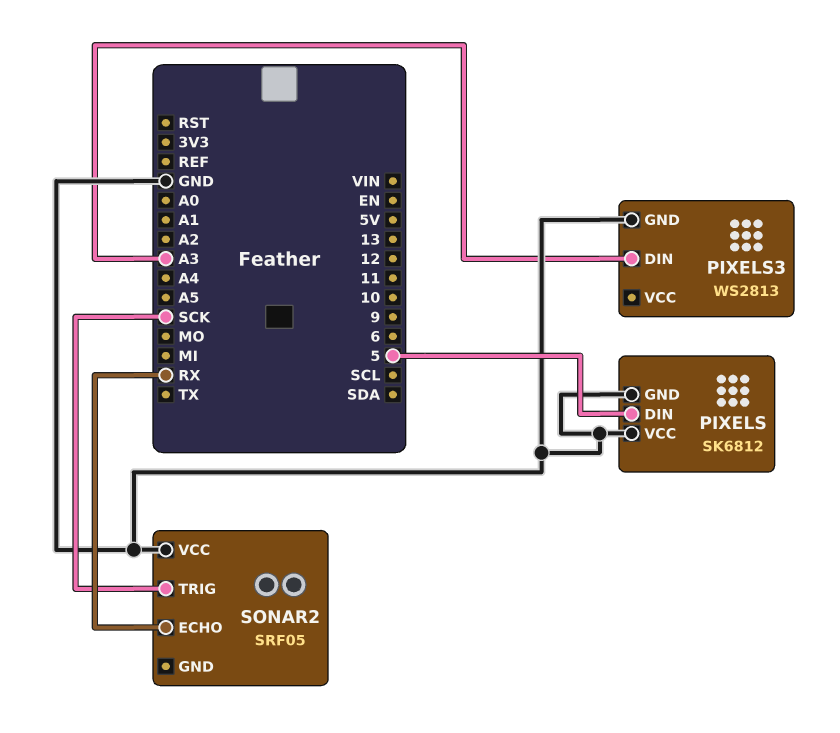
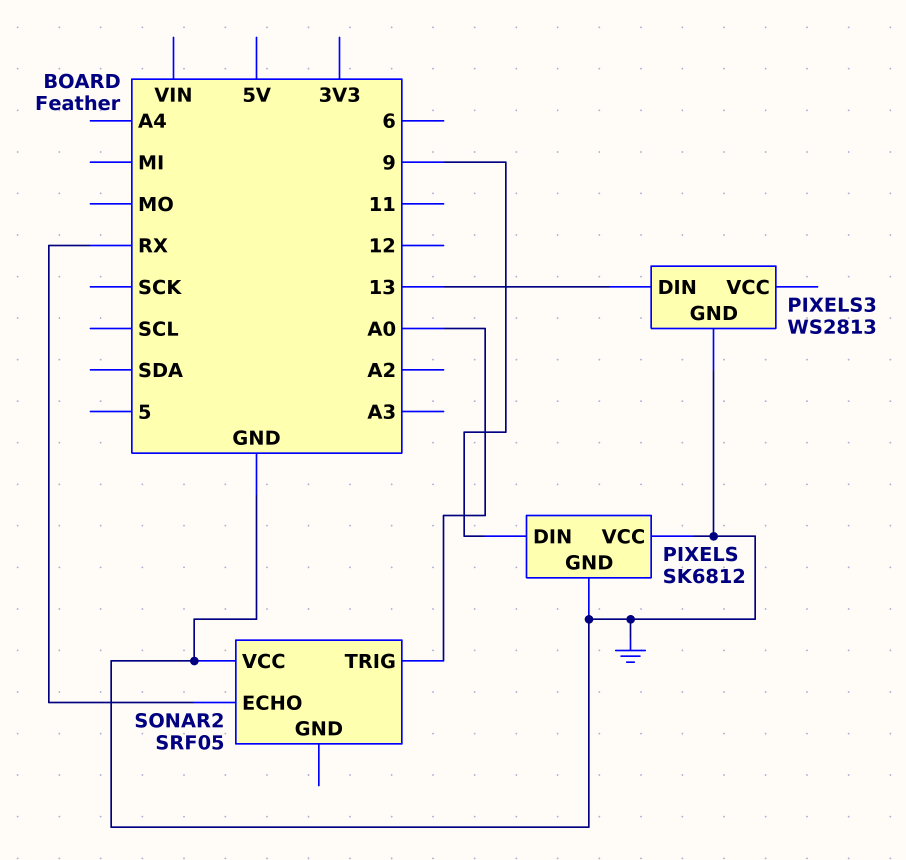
PIXELS pin DIN: 5 -> 9
PIXELS3 pin DIN: A3 -> 13
SONAR2 pin TRIG: SCK -> A0

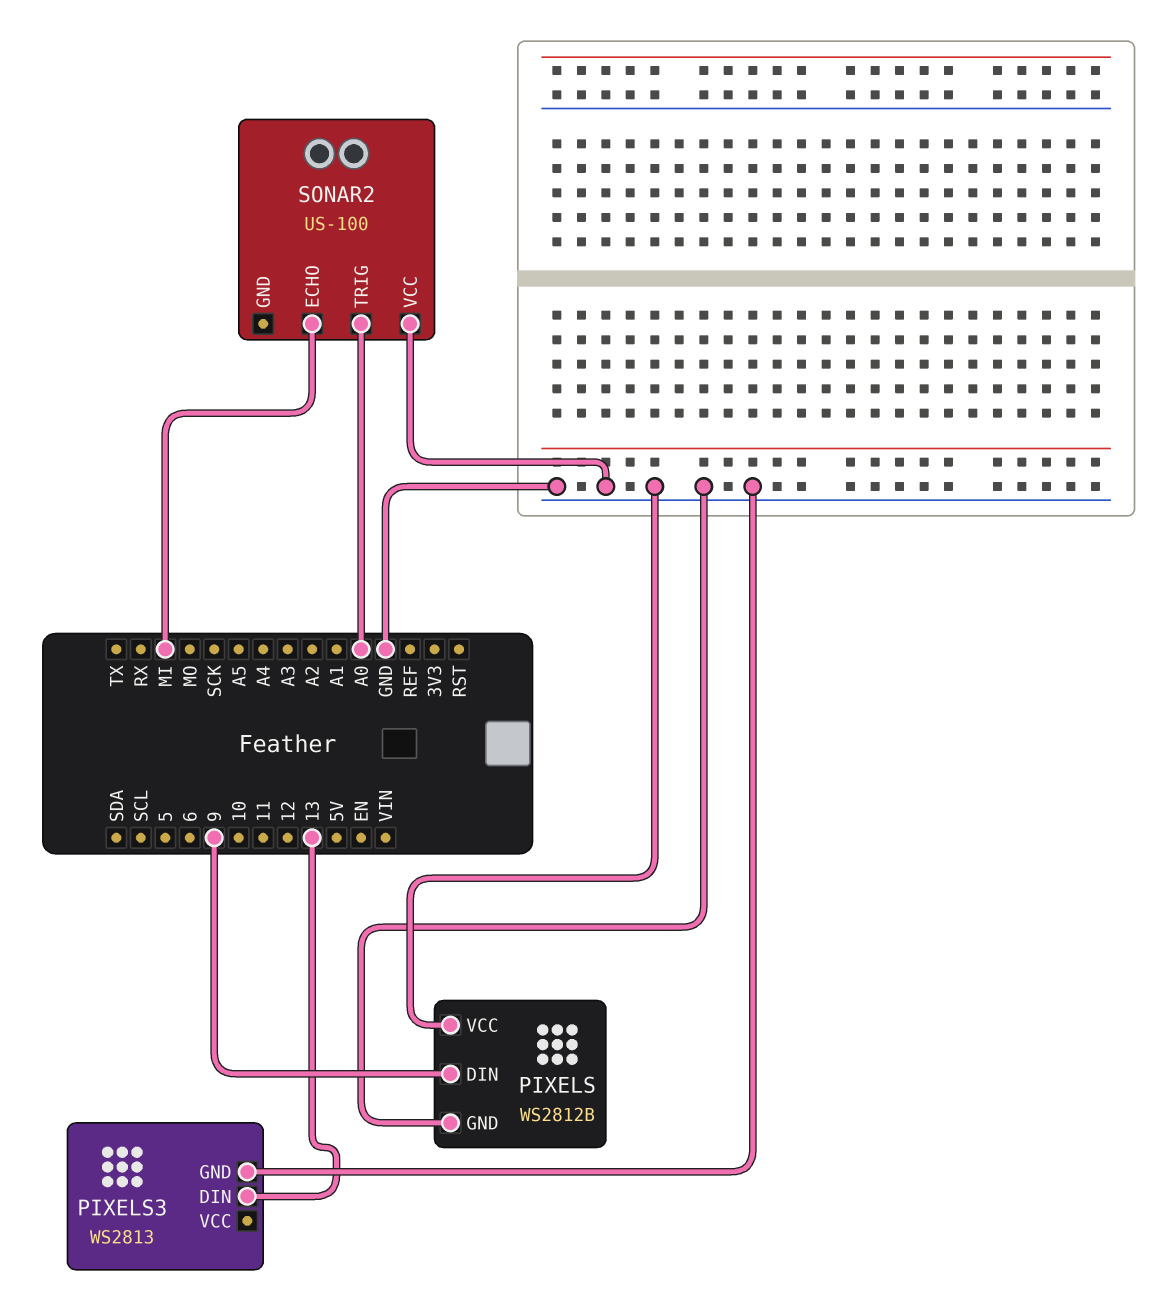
PIXELS: SK6812 -> WS2812B
SONAR2: SRF05 -> US-100
SONAR2 pin ECHO: RX -> MI

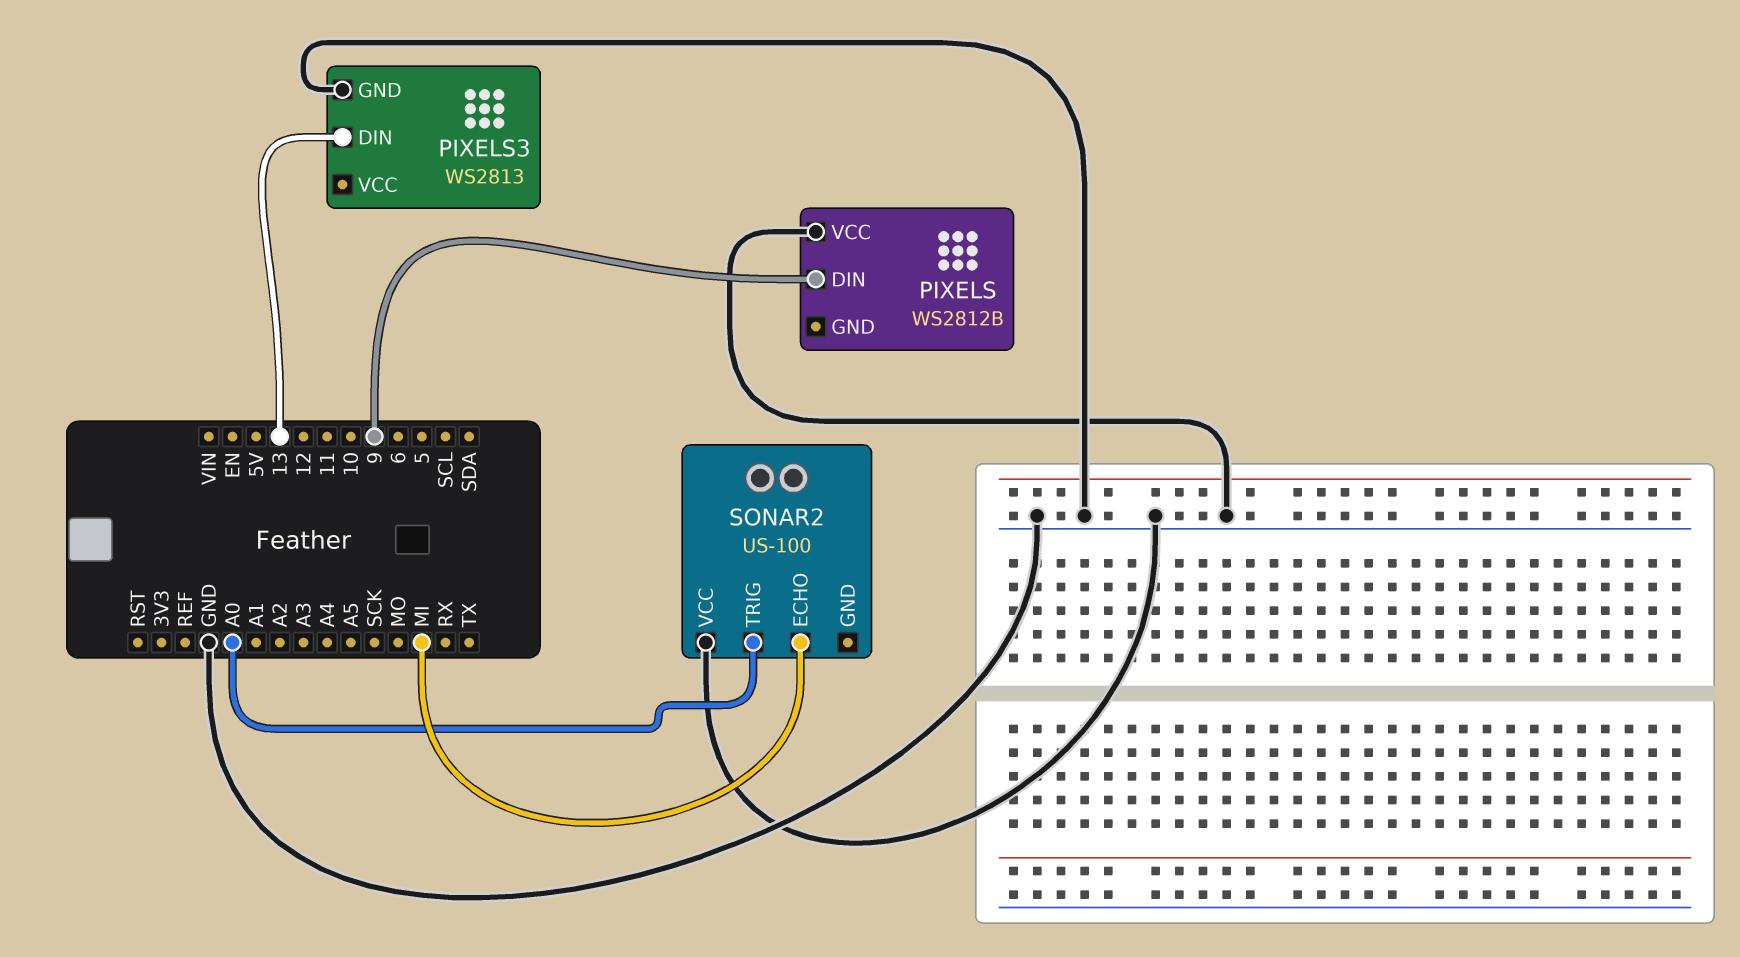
PIXELS pin GND: GND -> none

